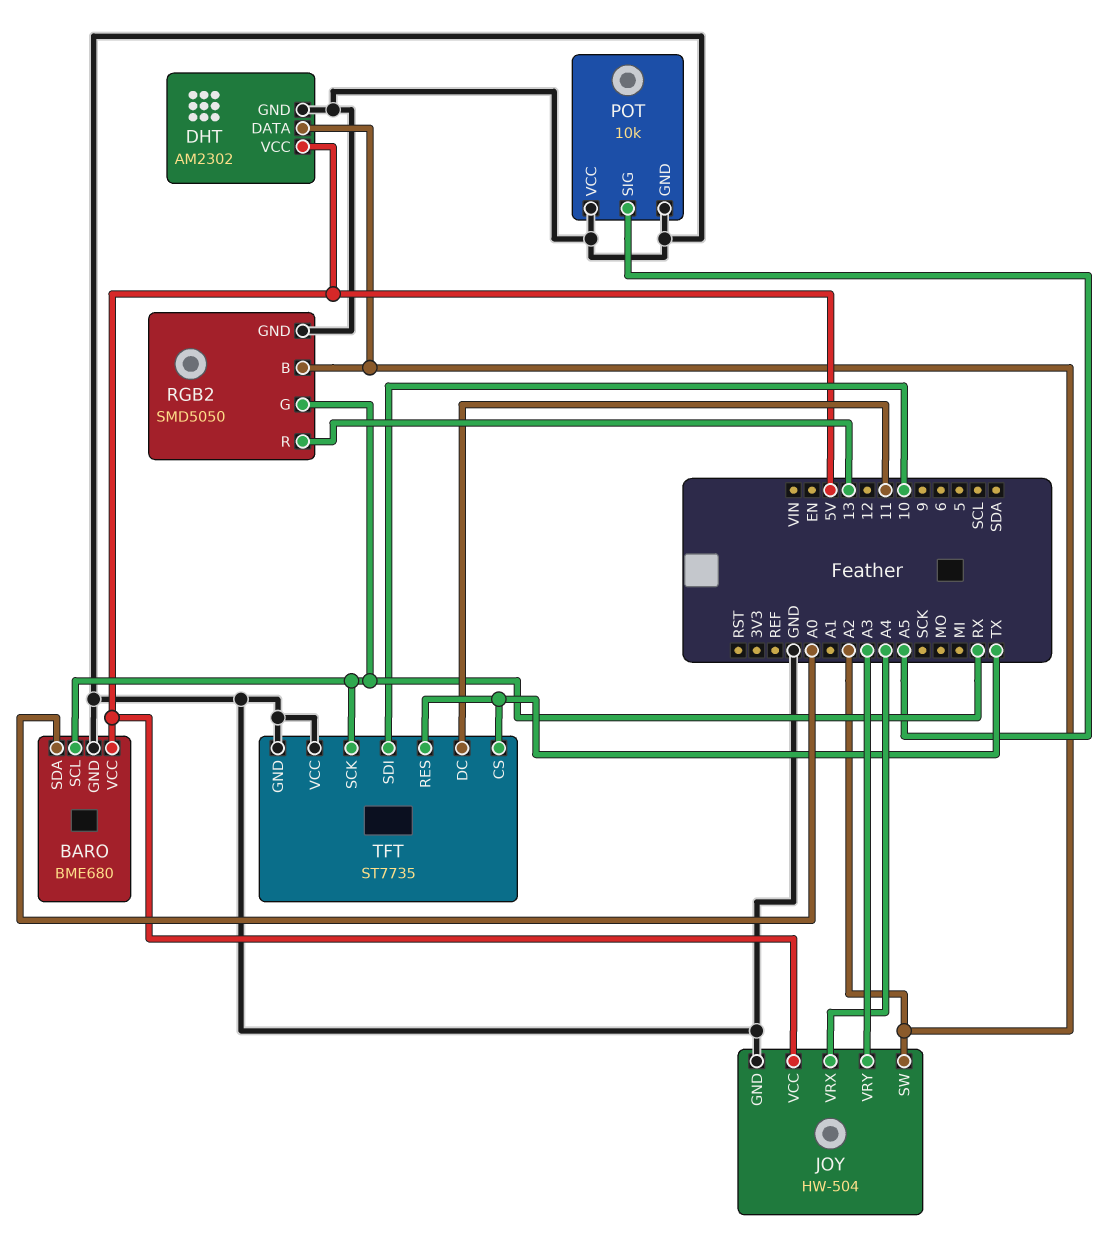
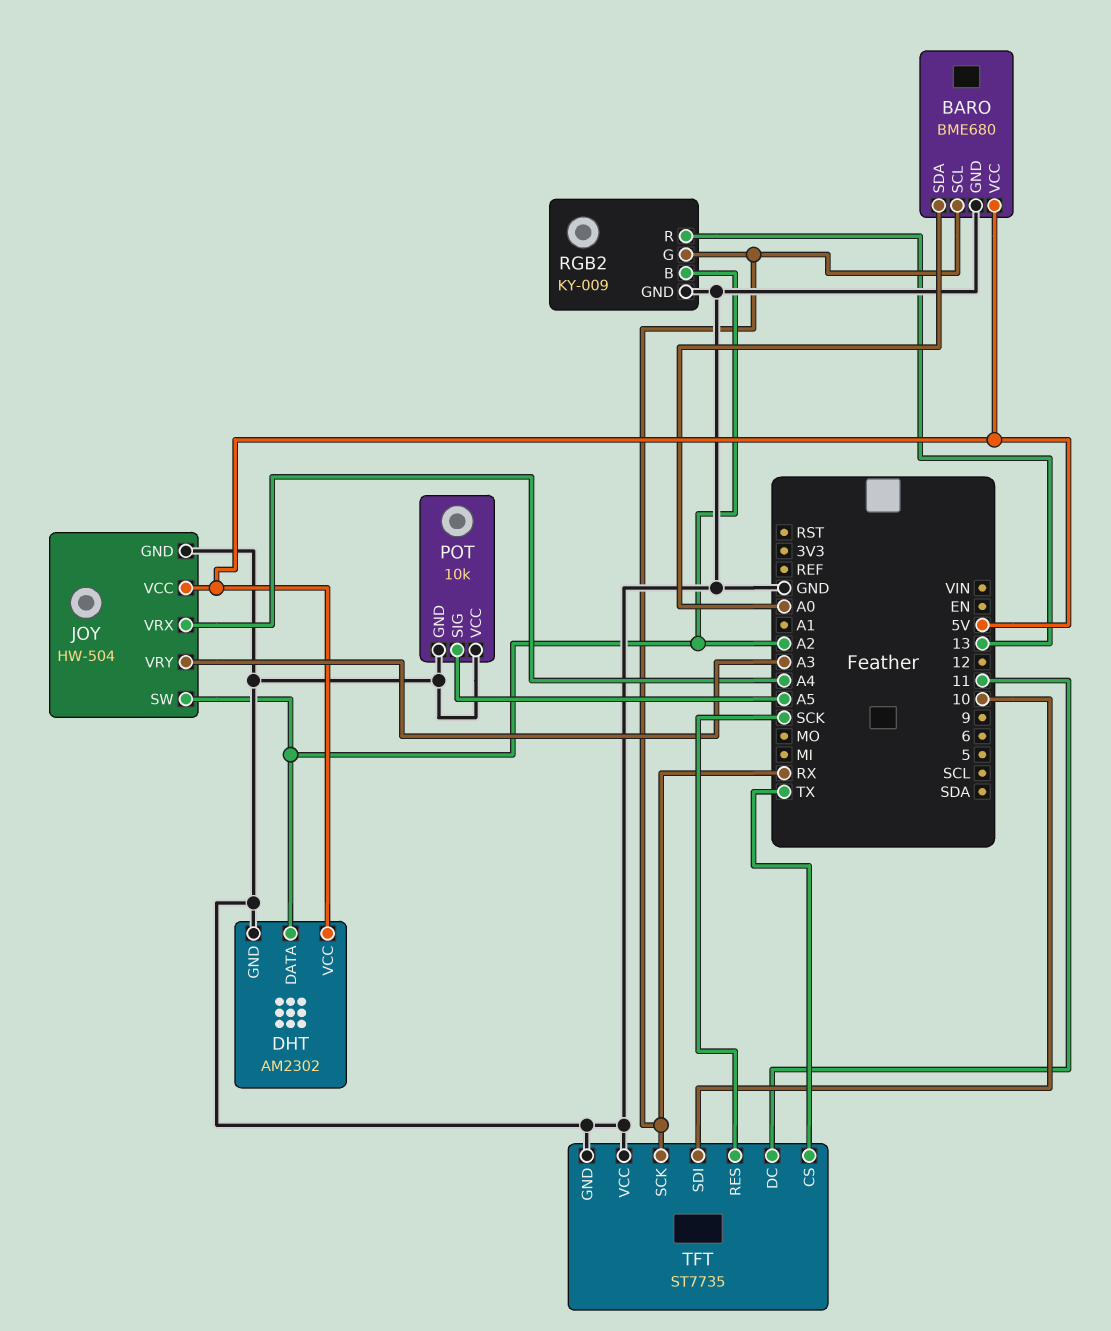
RGB2: SMD5050 -> KY-009
TFT pin RES: TX -> SCK

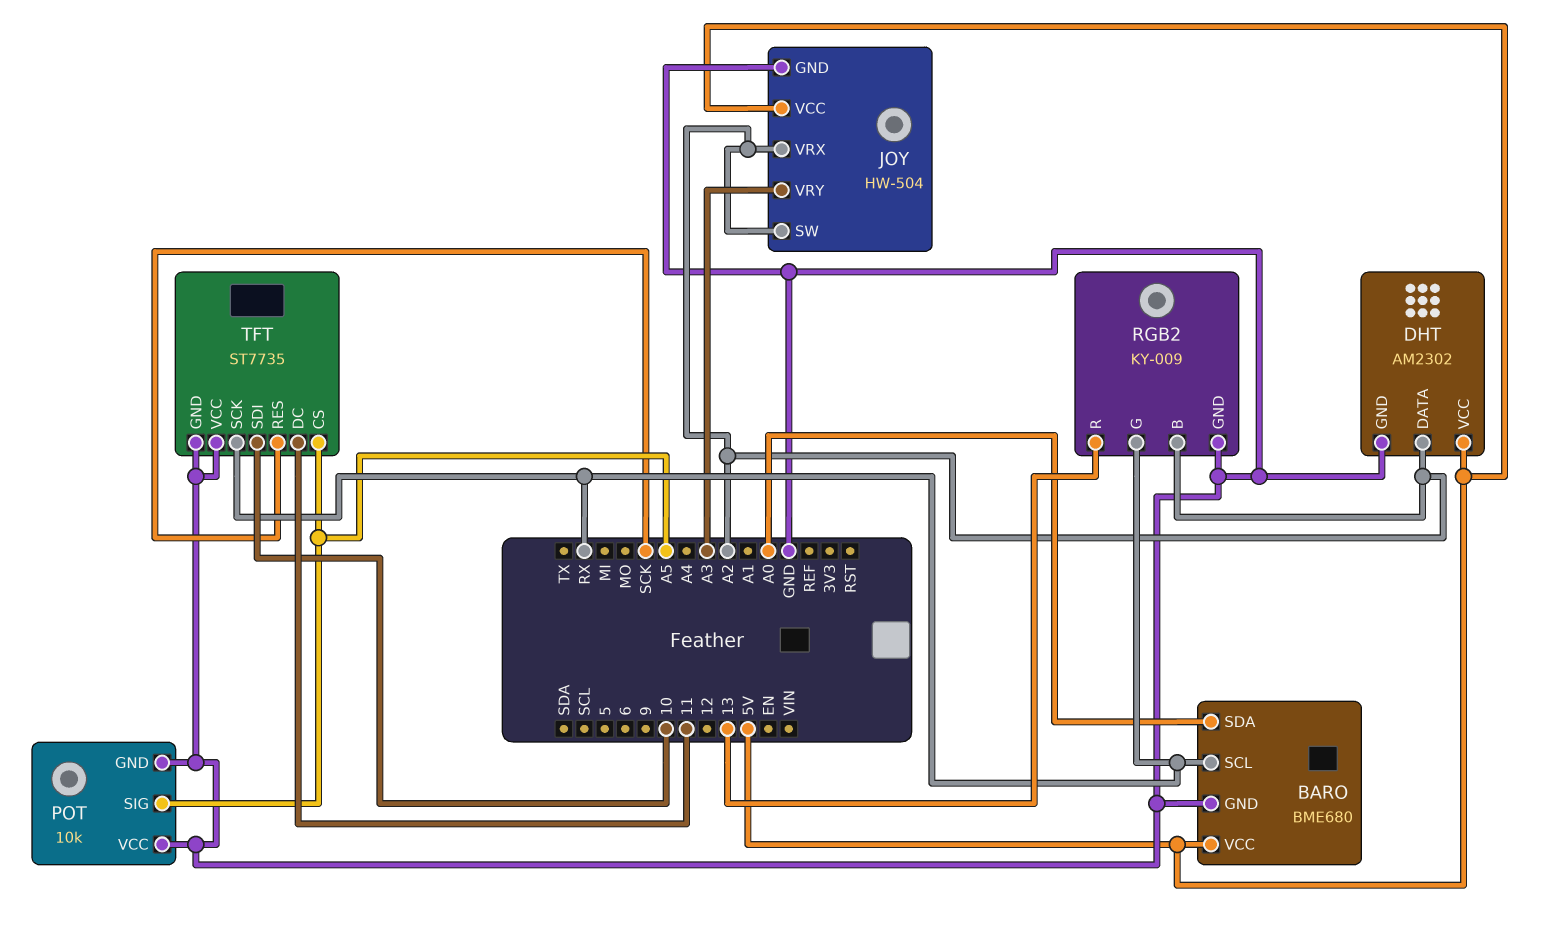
JOY pin VRX: A4 -> A2
TFT pin CS: TX -> A5

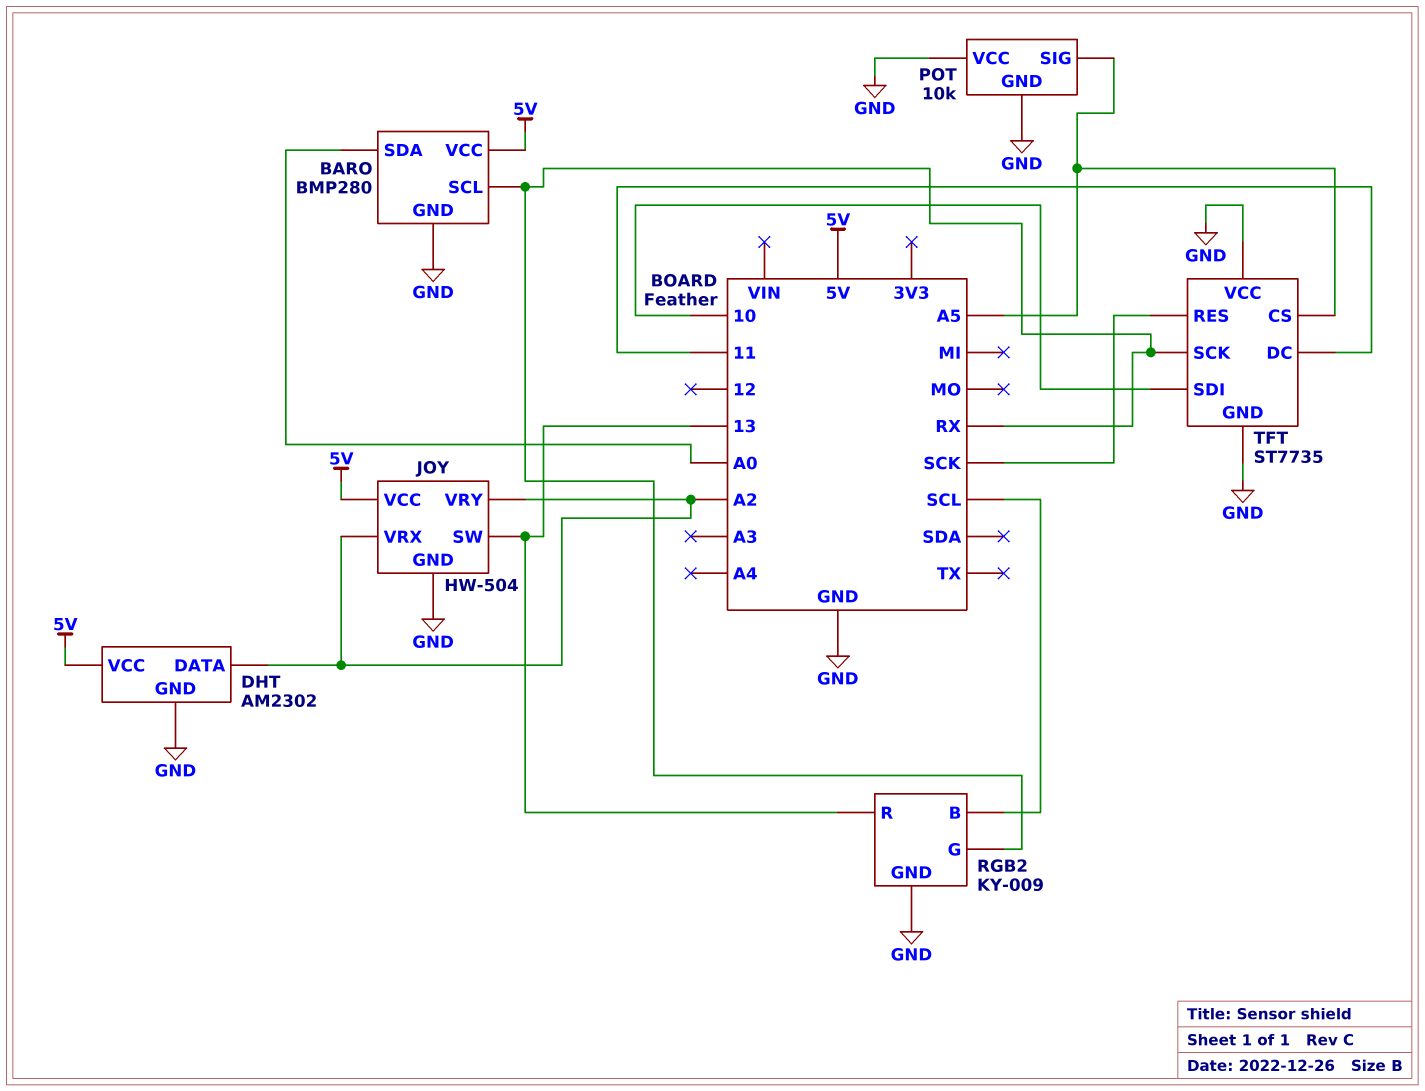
BARO: BME680 -> BMP280
JOY pin SW: A2 -> 13
JOY pin VRY: A3 -> A2
RGB2 pin B: A2 -> SCL

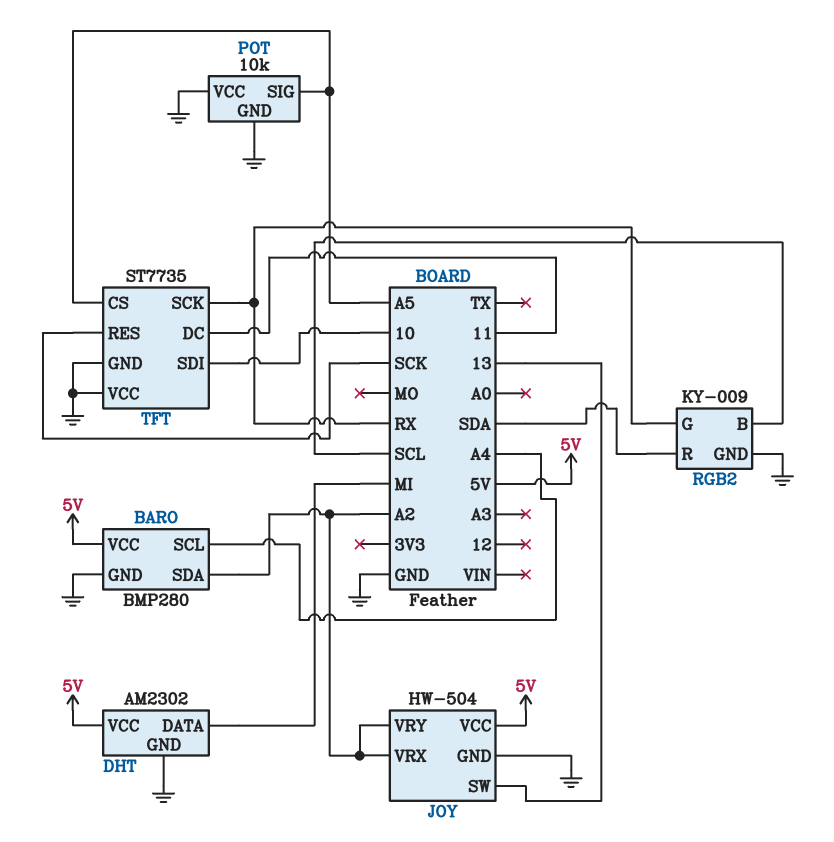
BARO pin SCL: RX -> A4
BARO pin SDA: A0 -> A2
DHT pin DATA: A2 -> MI
RGB2 pin R: 13 -> SDA

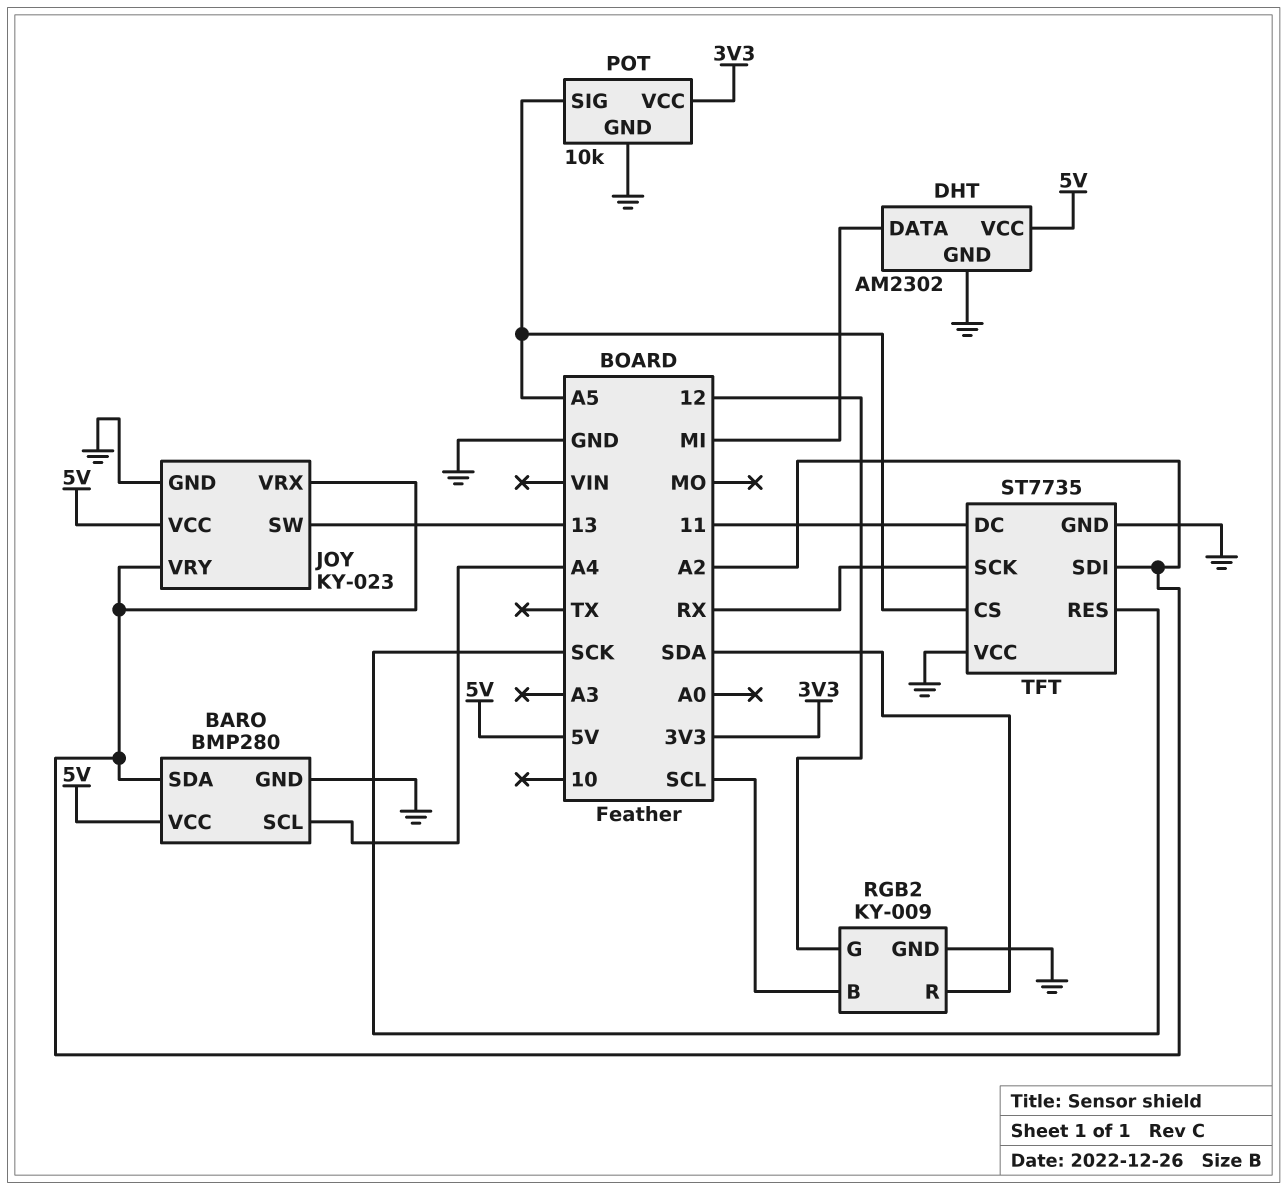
JOY: HW-504 -> KY-023
POT pin VCC: GND -> 3V3
RGB2 pin G: RX -> 12
TFT pin SDI: 10 -> A2

